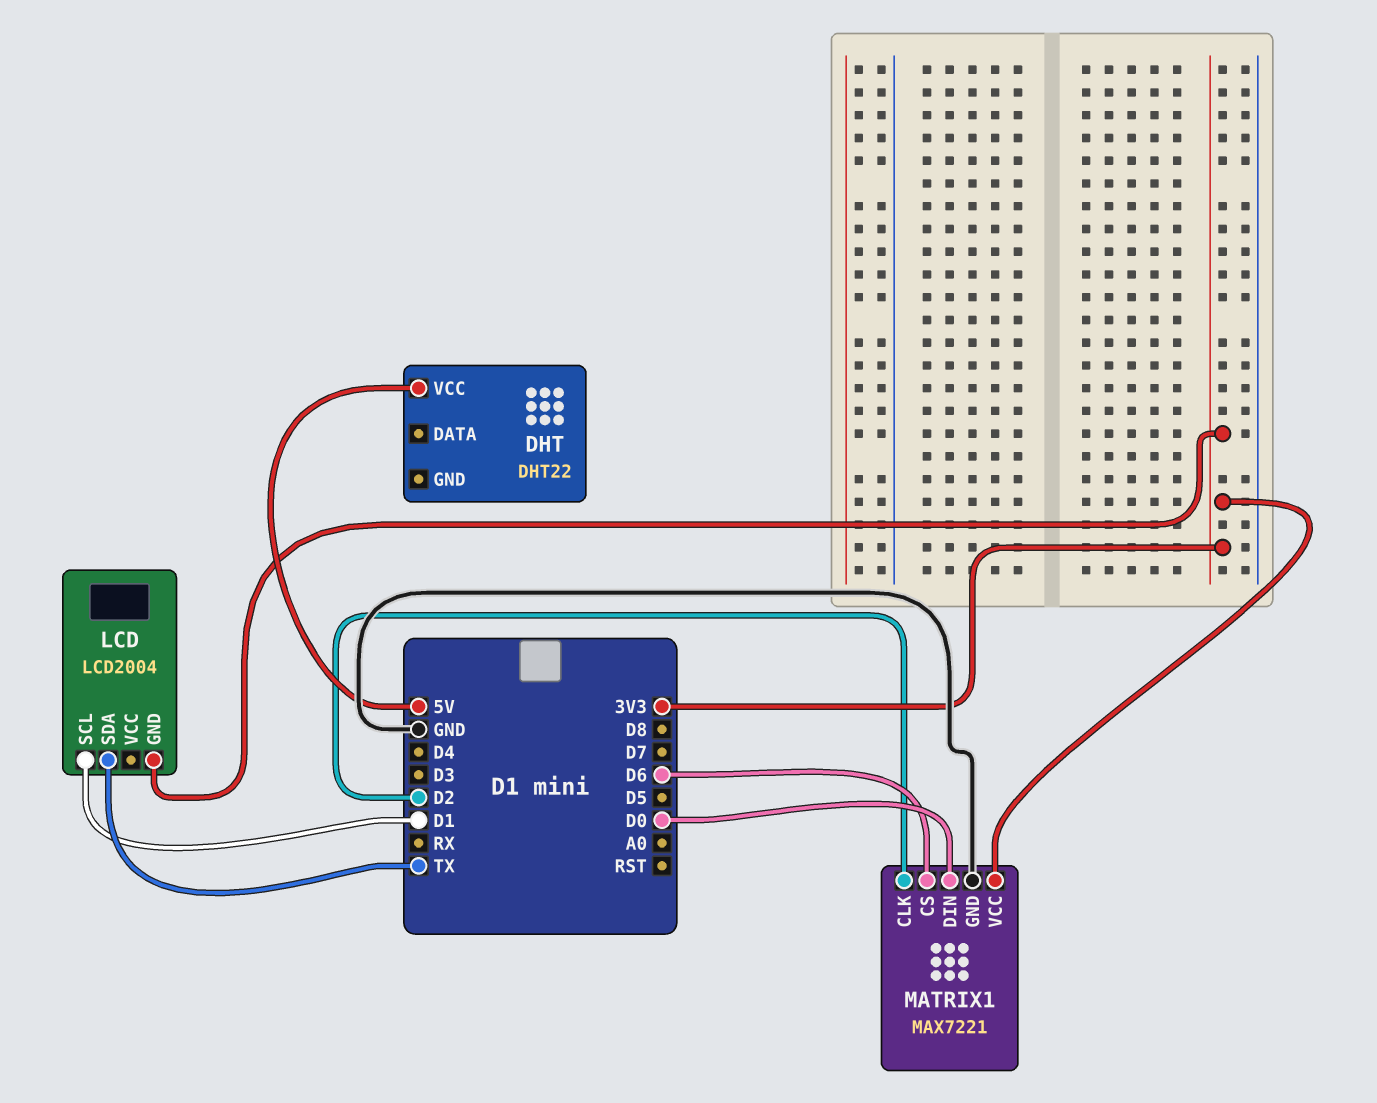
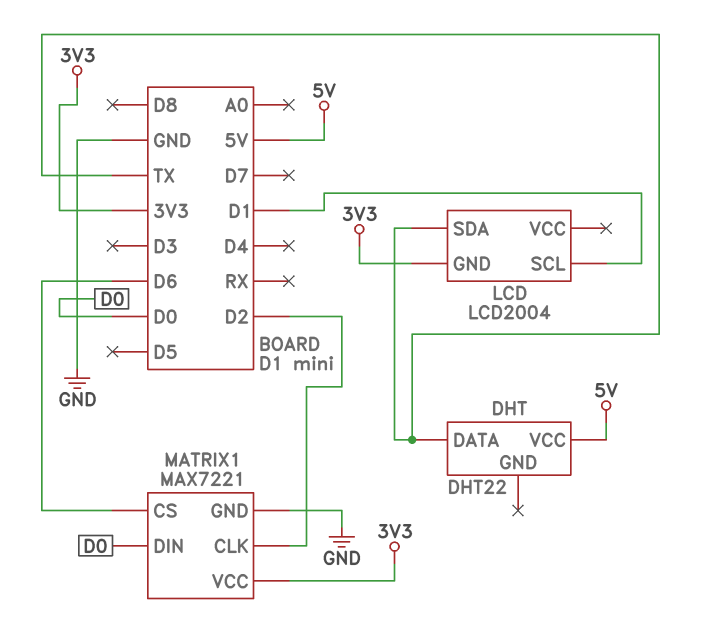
DHT pin DATA: none -> TX

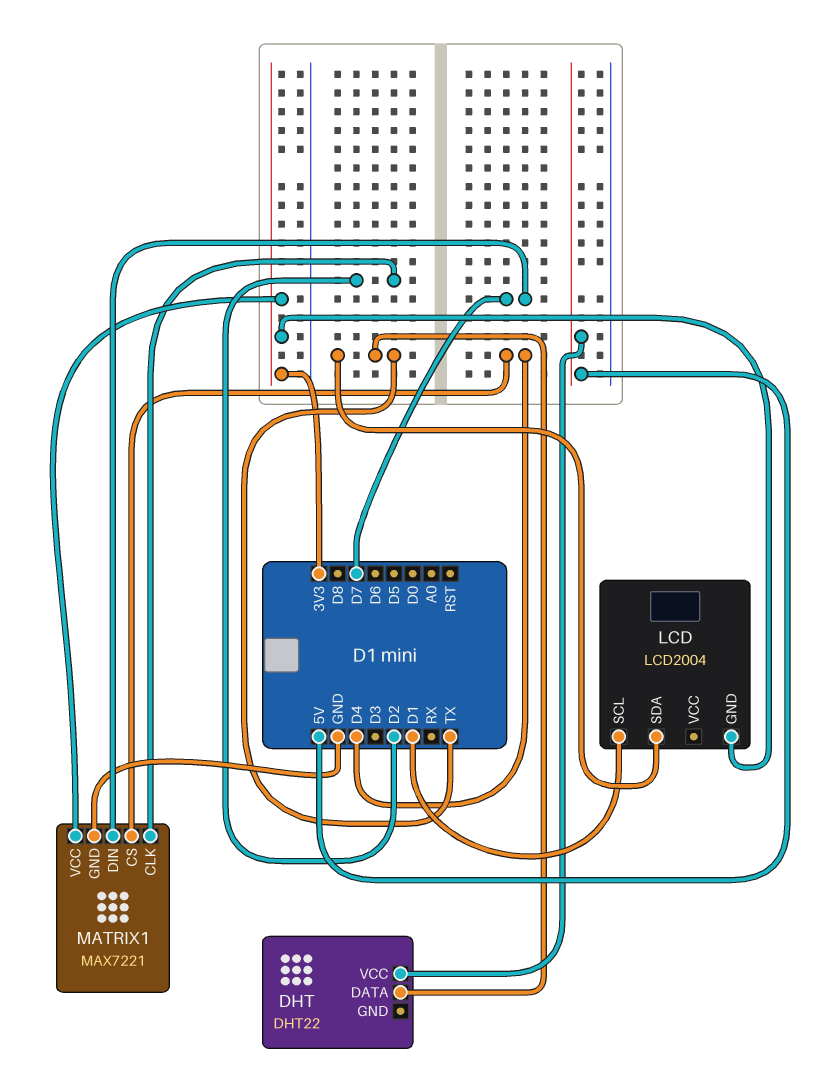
MATRIX1 pin CS: D6 -> D4
MATRIX1 pin DIN: D0 -> D7

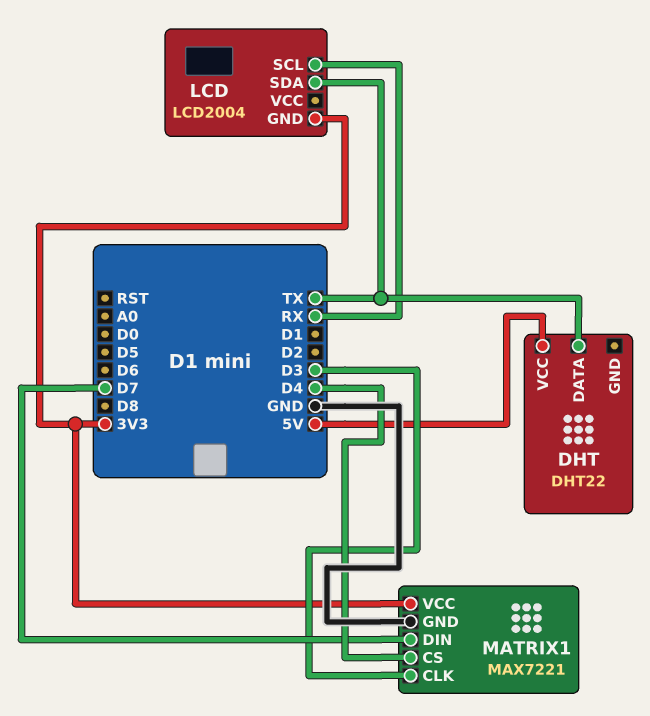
LCD pin SCL: D1 -> RX
MATRIX1 pin CLK: D2 -> D3

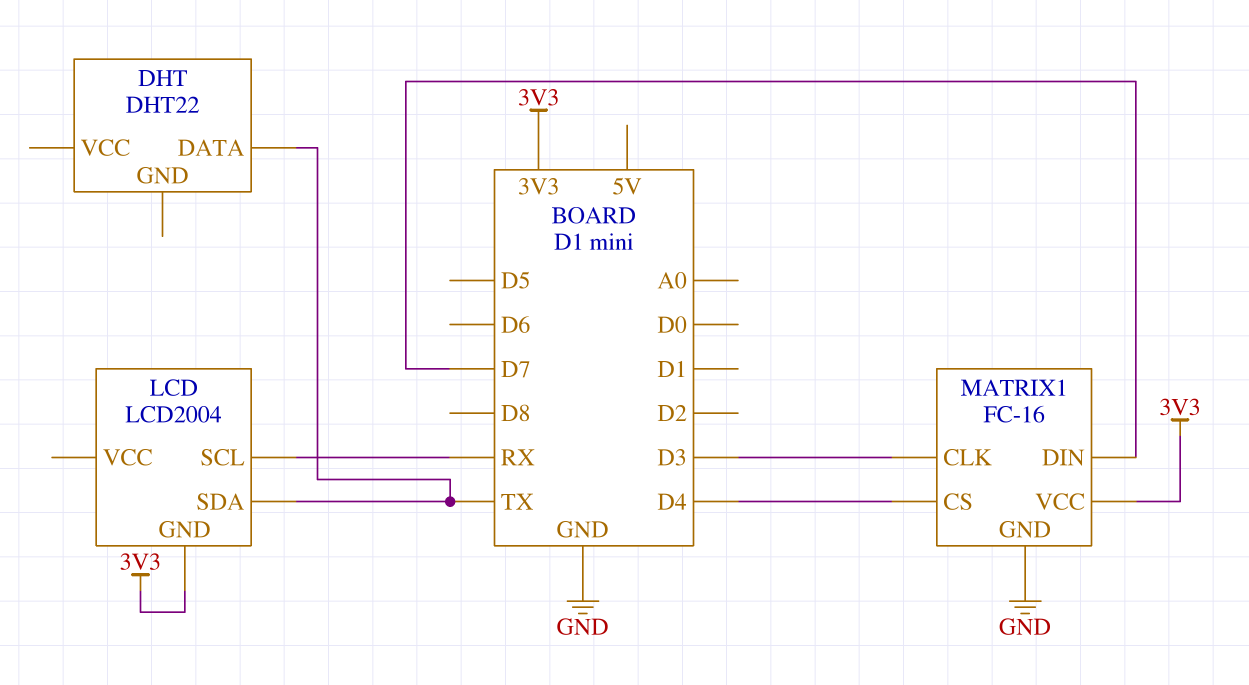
DHT pin VCC: 5V -> none
MATRIX1: MAX7221 -> FC-16

